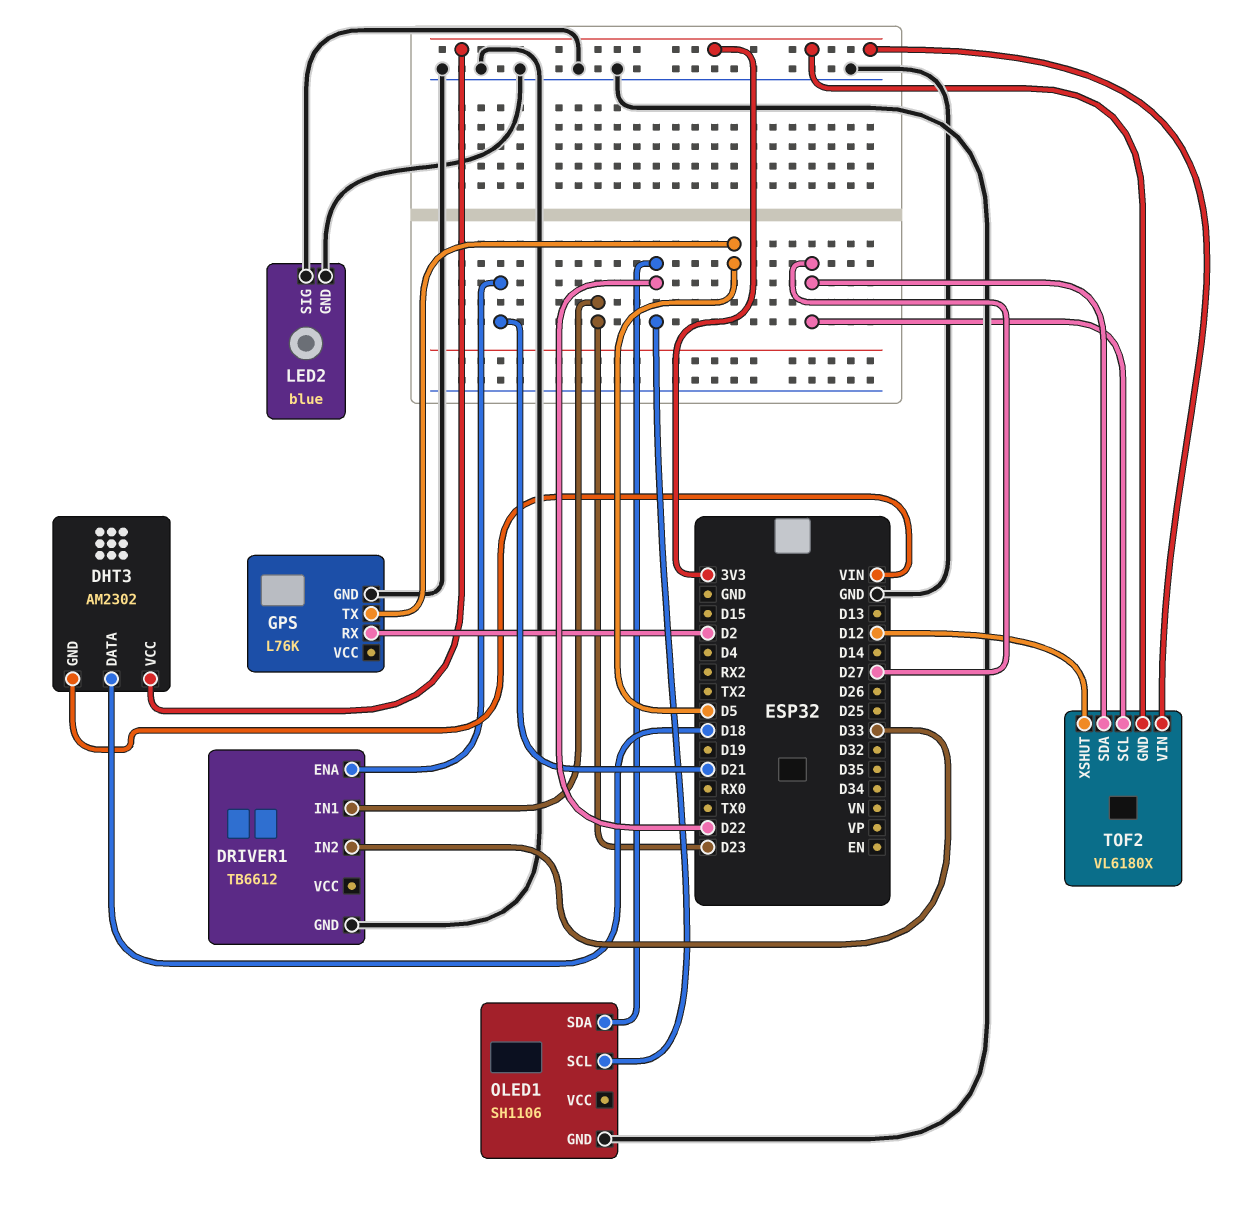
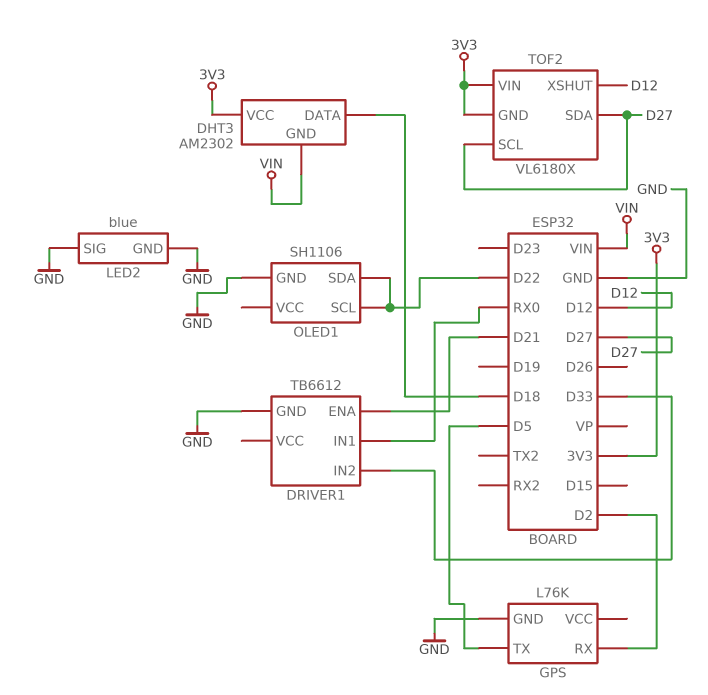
DRIVER1 pin IN1: D23 -> RX0

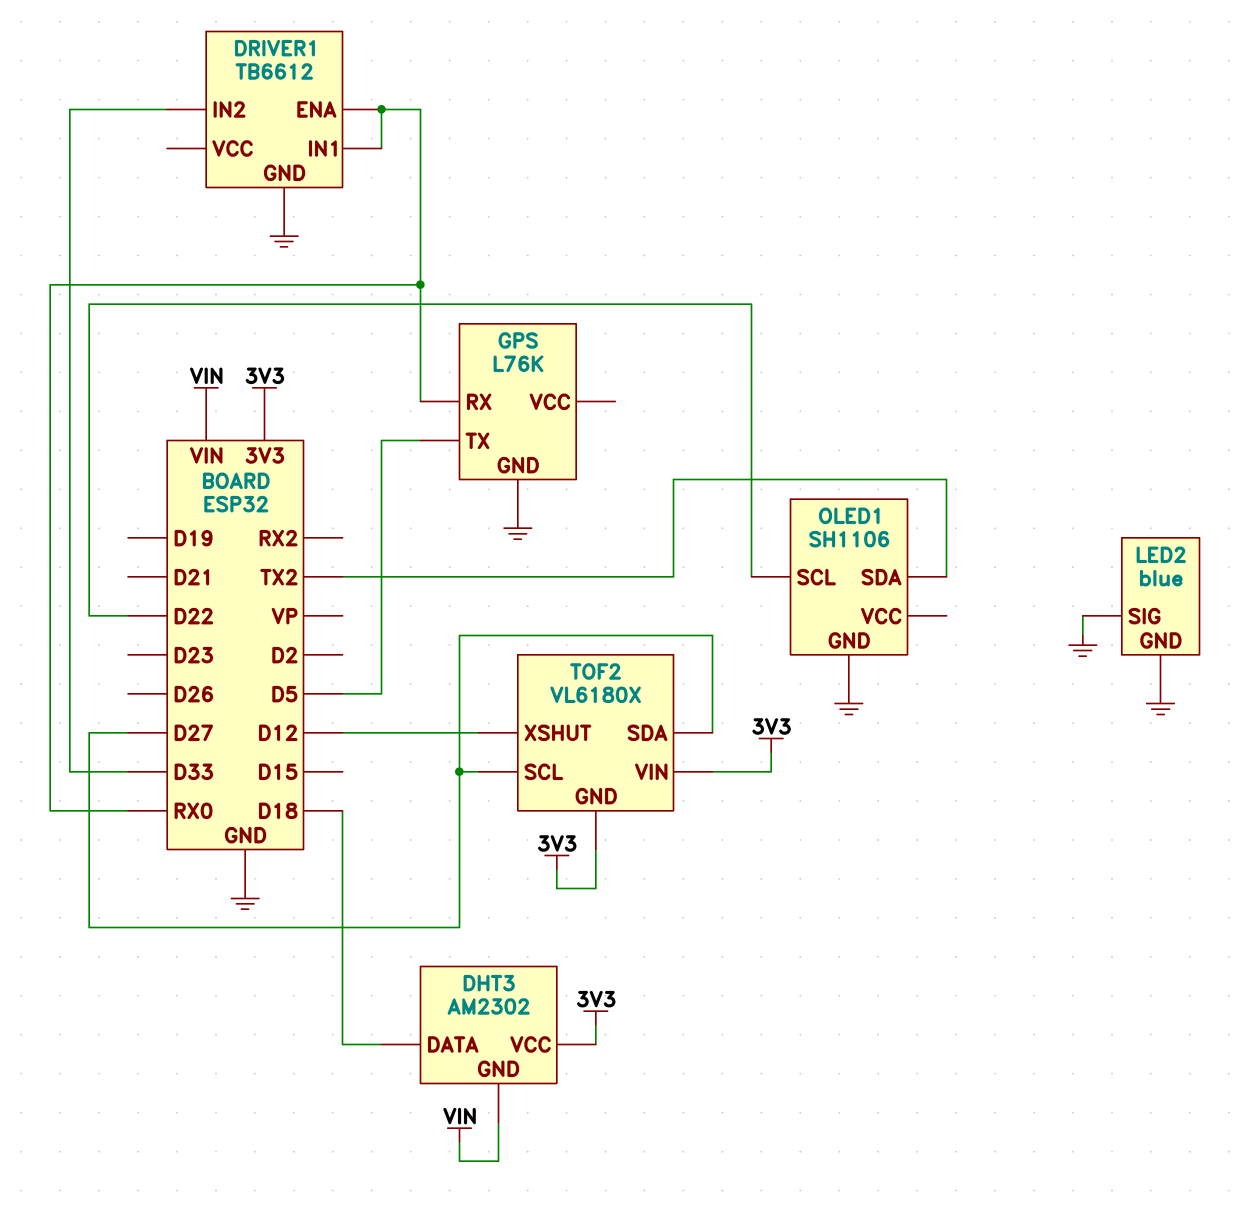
DRIVER1 pin ENA: D21 -> RX0
GPS pin RX: D2 -> RX0
OLED1 pin SDA: D22 -> TX2

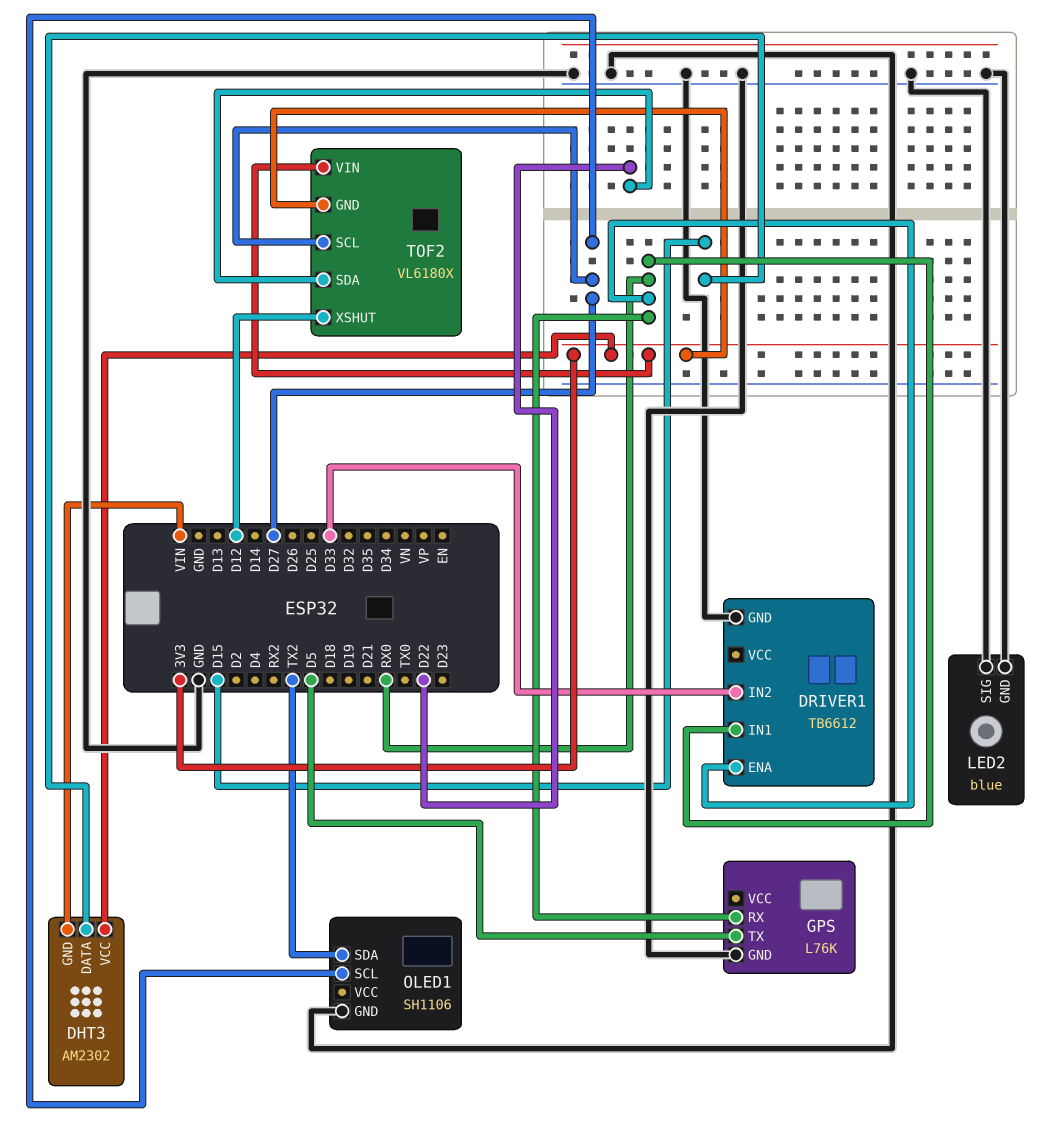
DHT3 pin DATA: D18 -> D15
OLED1 pin SCL: D22 -> D27
TOF2 pin SDA: D27 -> D22

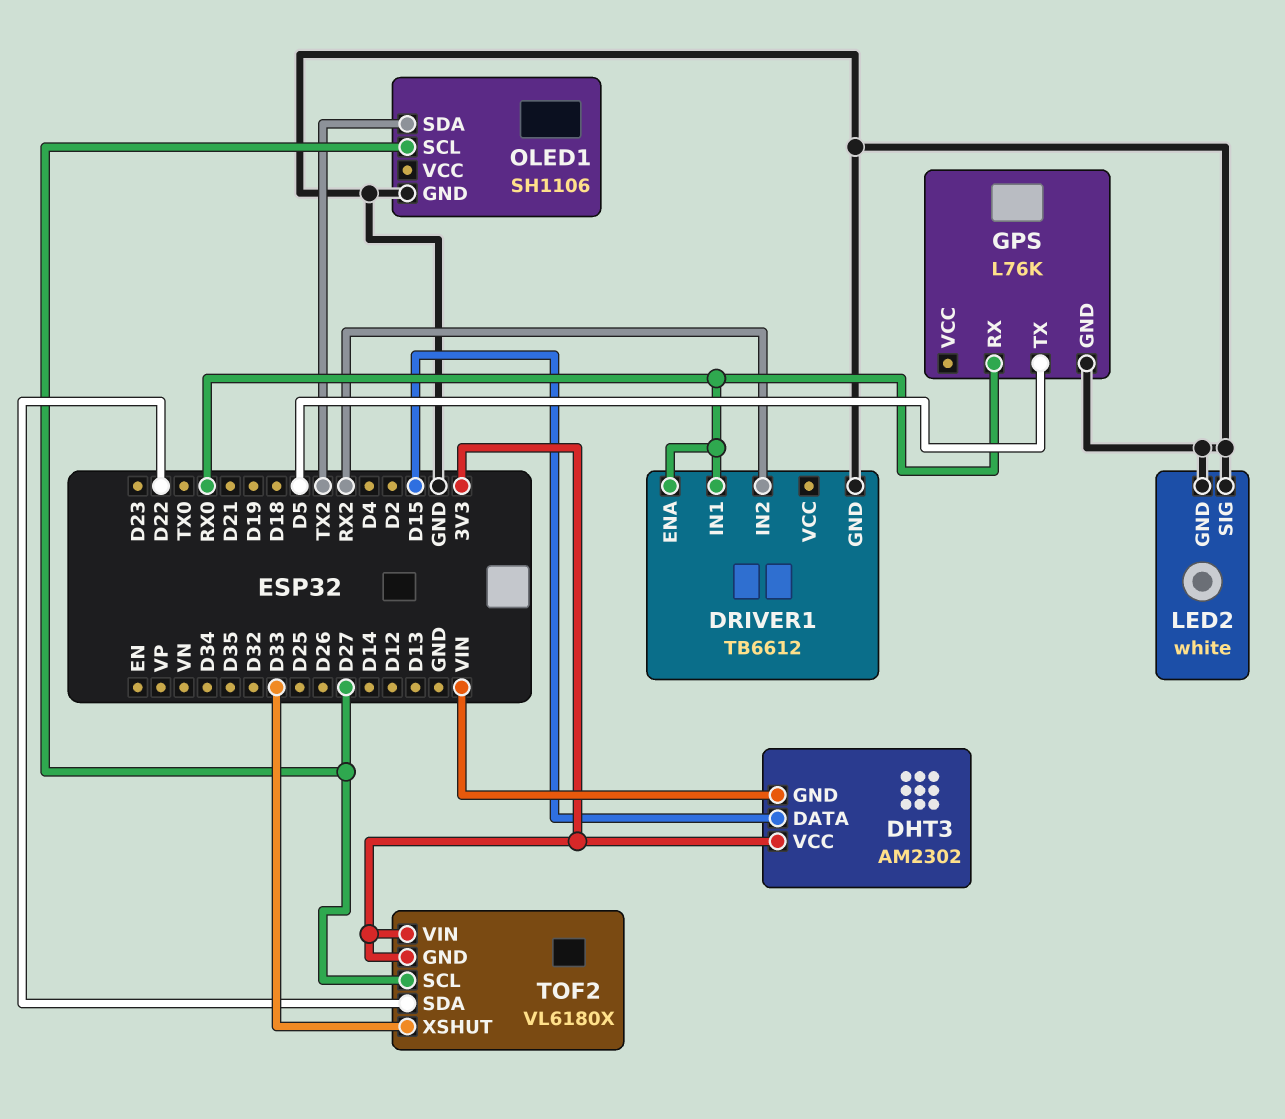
DRIVER1 pin IN2: D33 -> RX2
LED2: blue -> white
TOF2 pin XSHUT: D12 -> D33

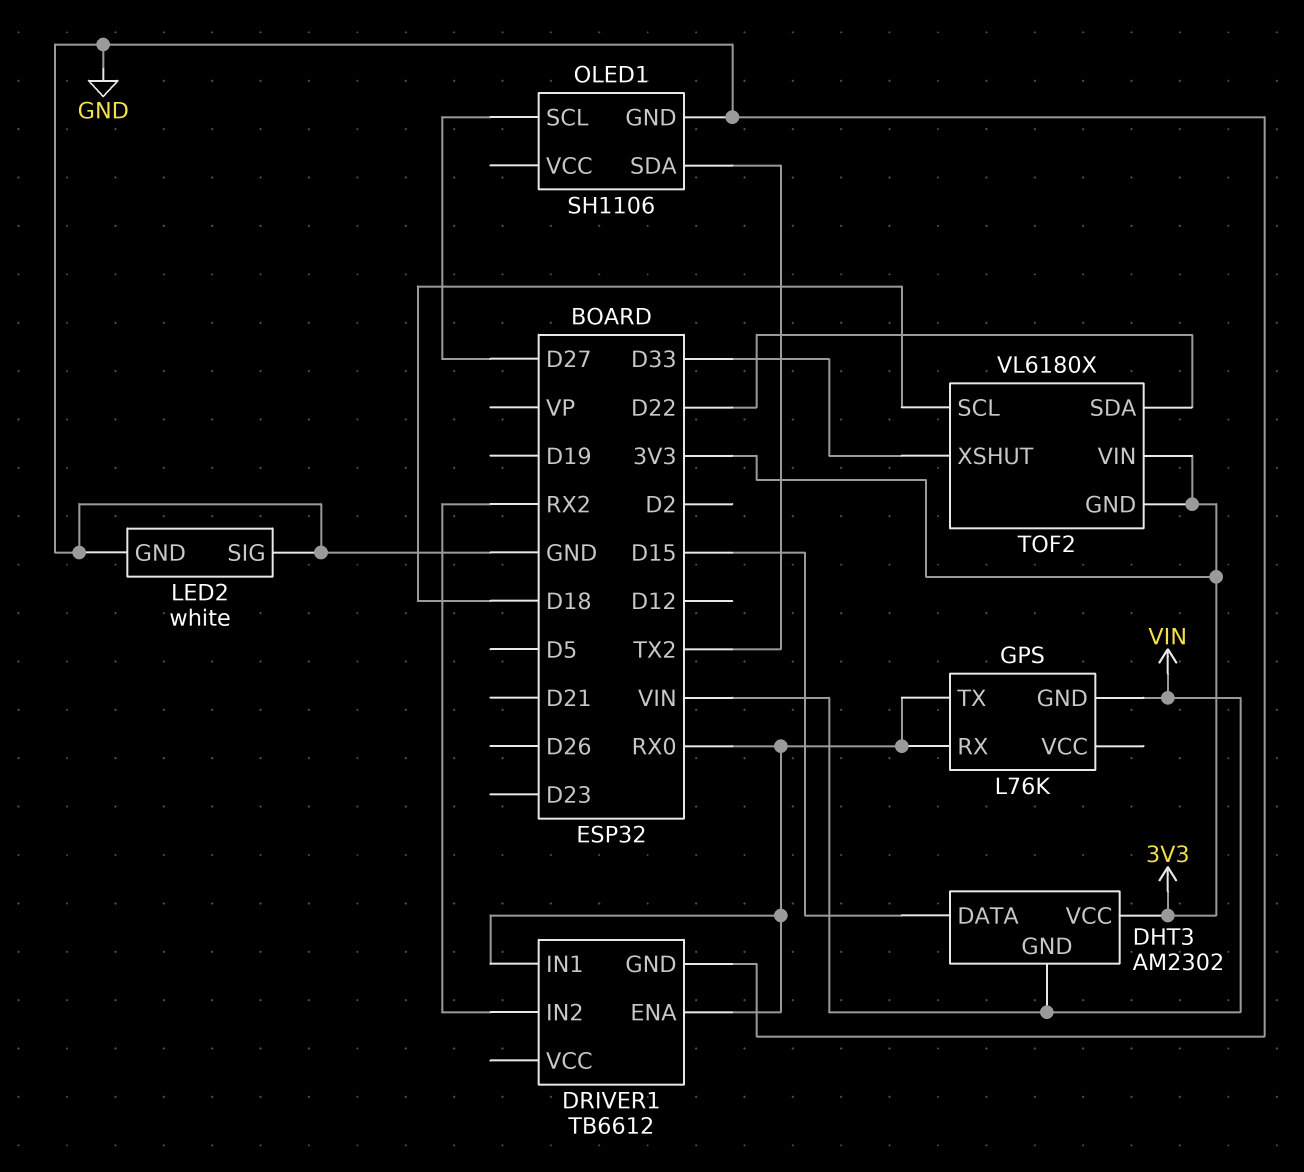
GPS pin GND: GND -> VIN
GPS pin TX: D5 -> RX0
TOF2 pin SCL: D27 -> D18

